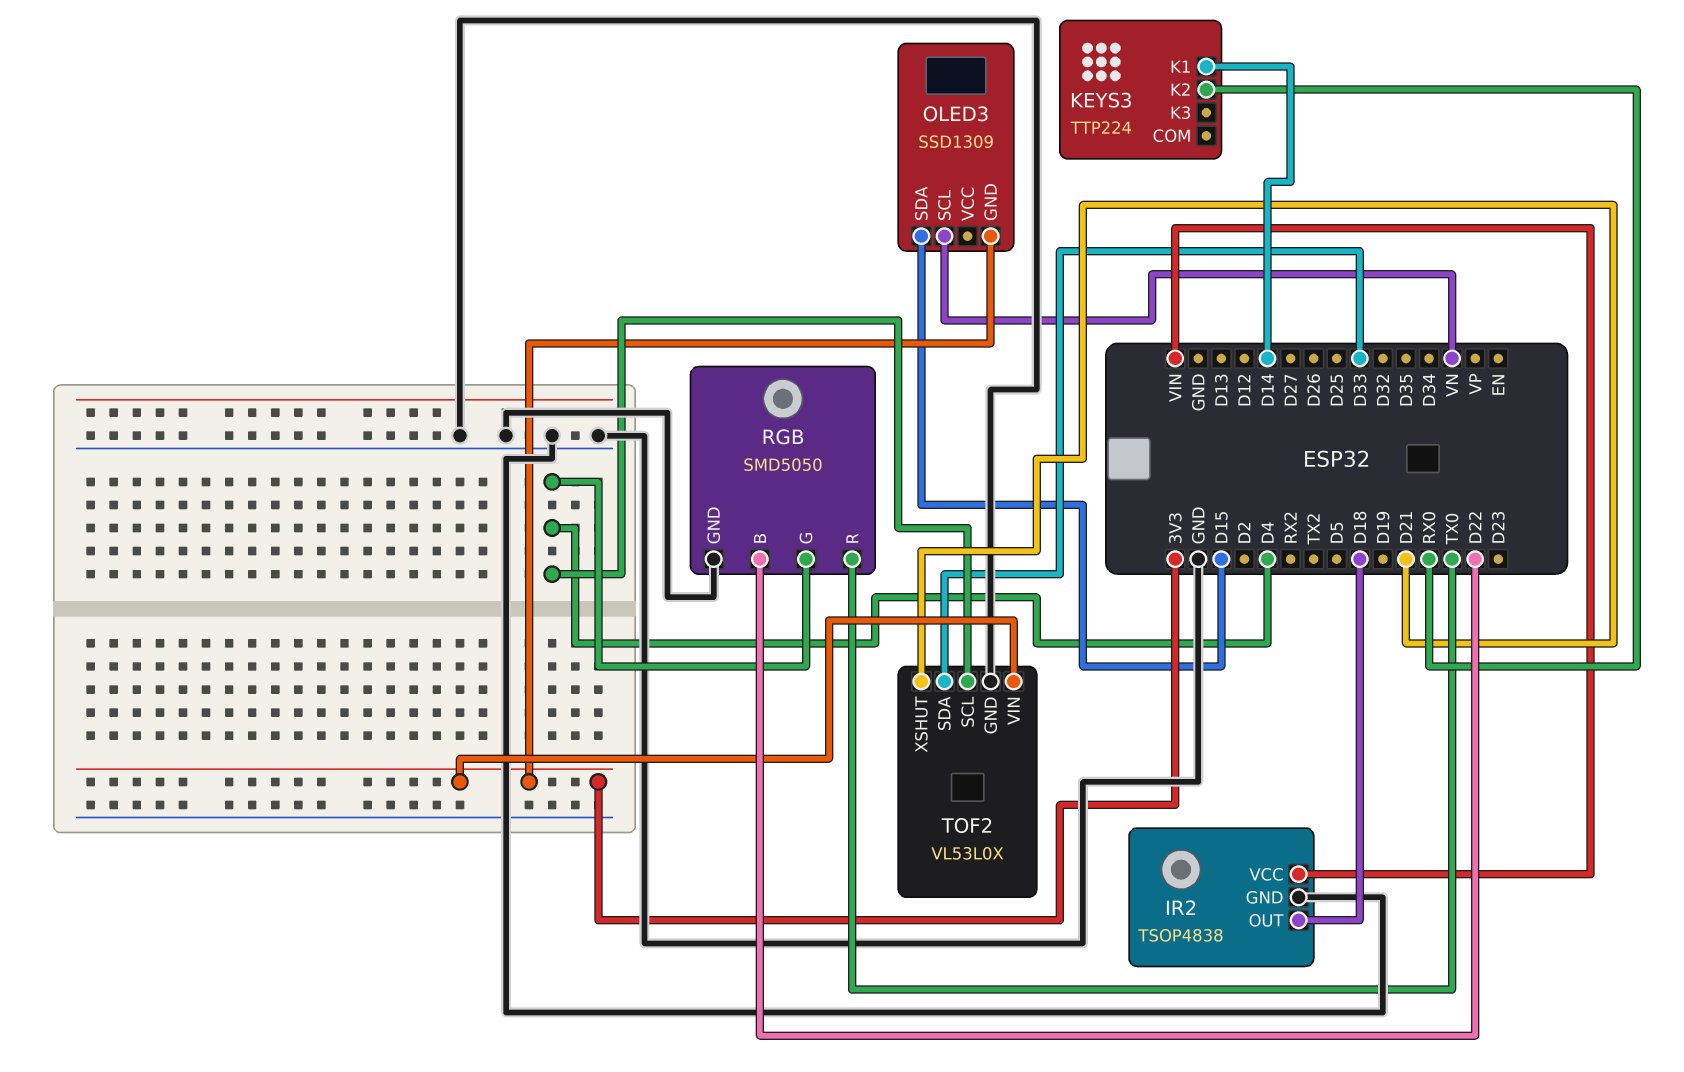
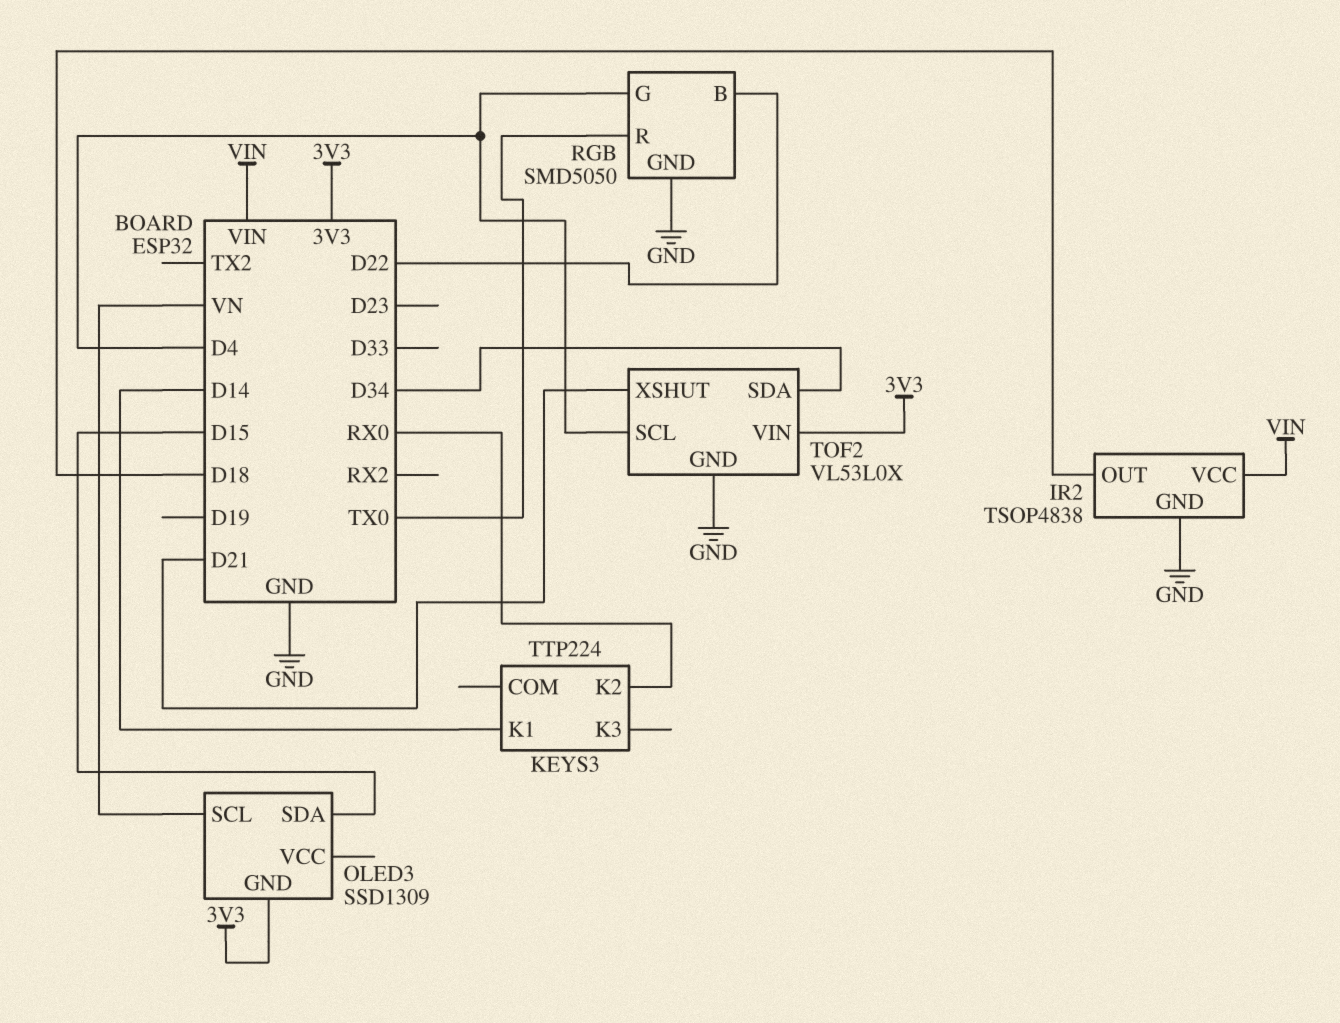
TOF2 pin SDA: D33 -> D34

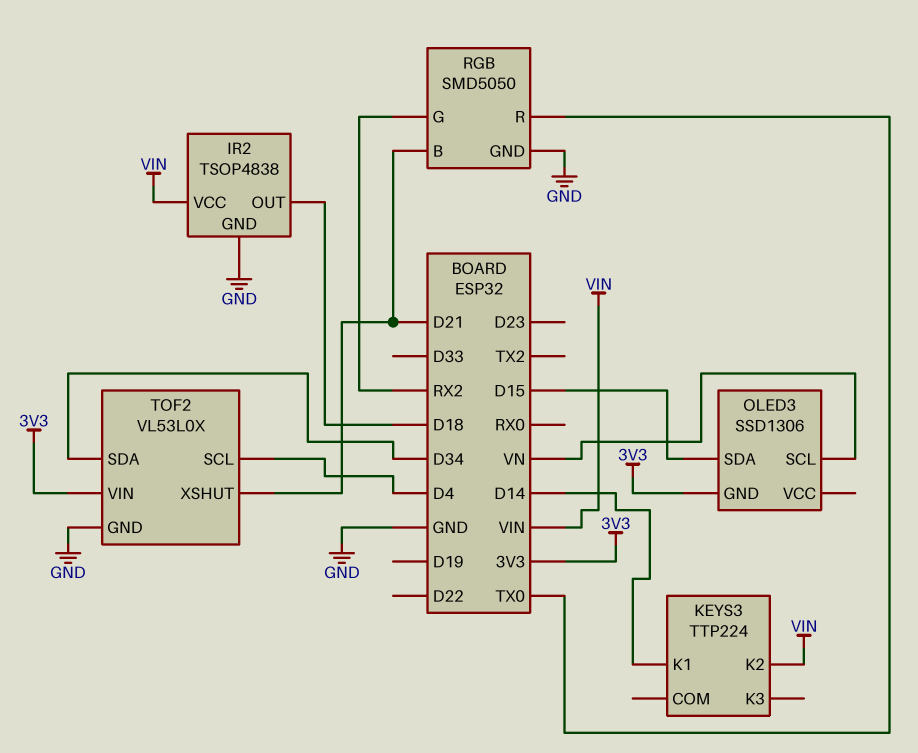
KEYS3 pin K2: RX0 -> VIN
OLED3: SSD1309 -> SSD1306
RGB pin B: D22 -> D21
RGB pin G: D4 -> RX2

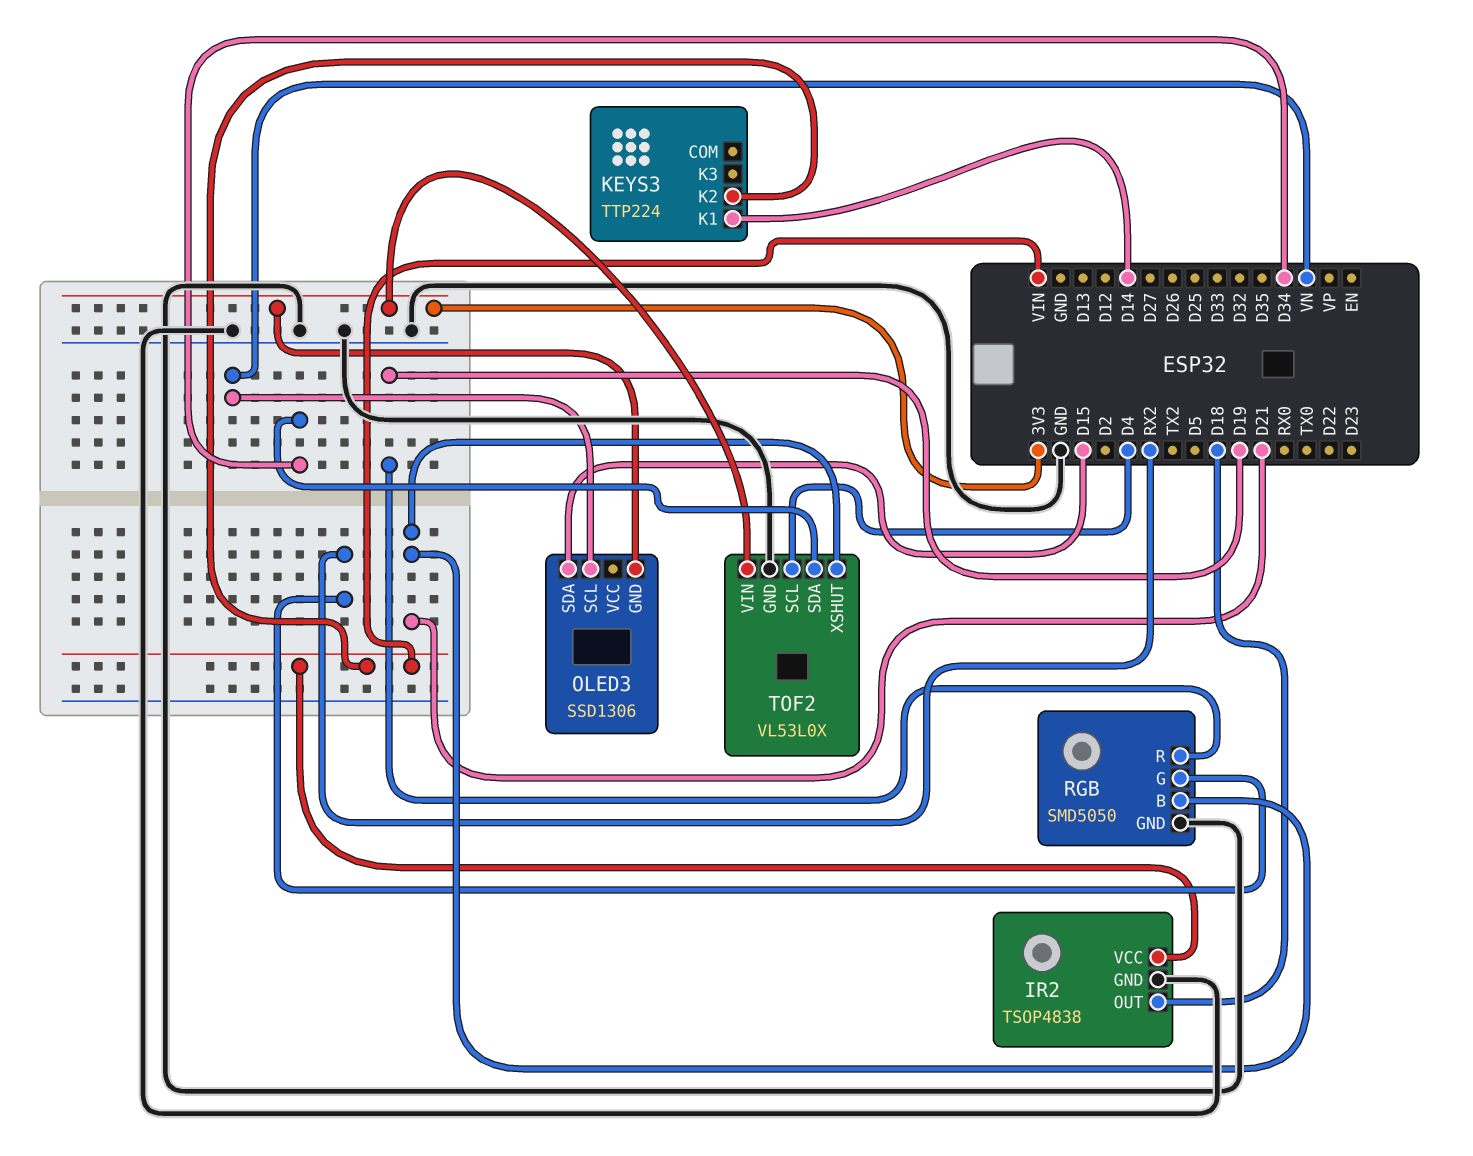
RGB pin R: TX0 -> D19

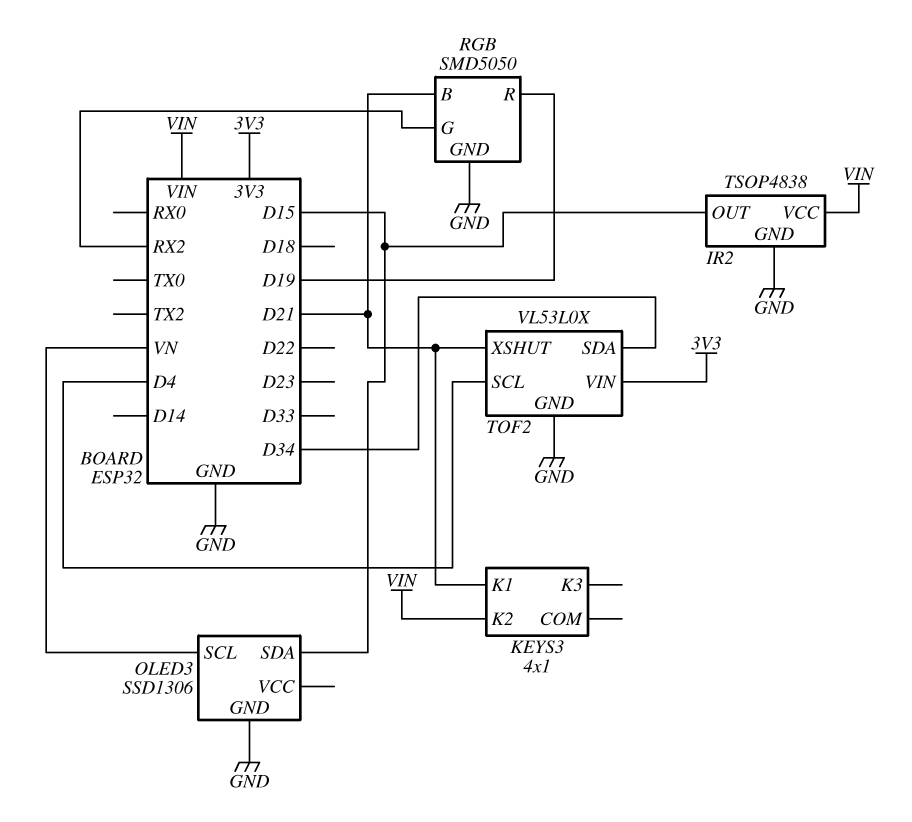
IR2 pin OUT: D18 -> D15
KEYS3: TTP224 -> 4x1
KEYS3 pin K1: D14 -> D21
OLED3 pin GND: 3V3 -> GND

